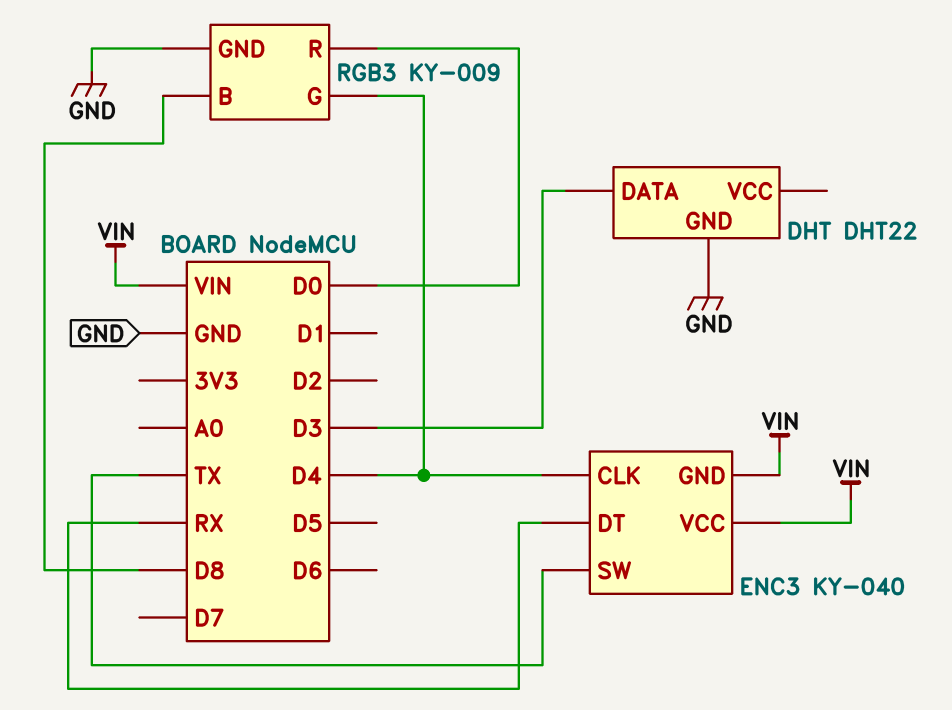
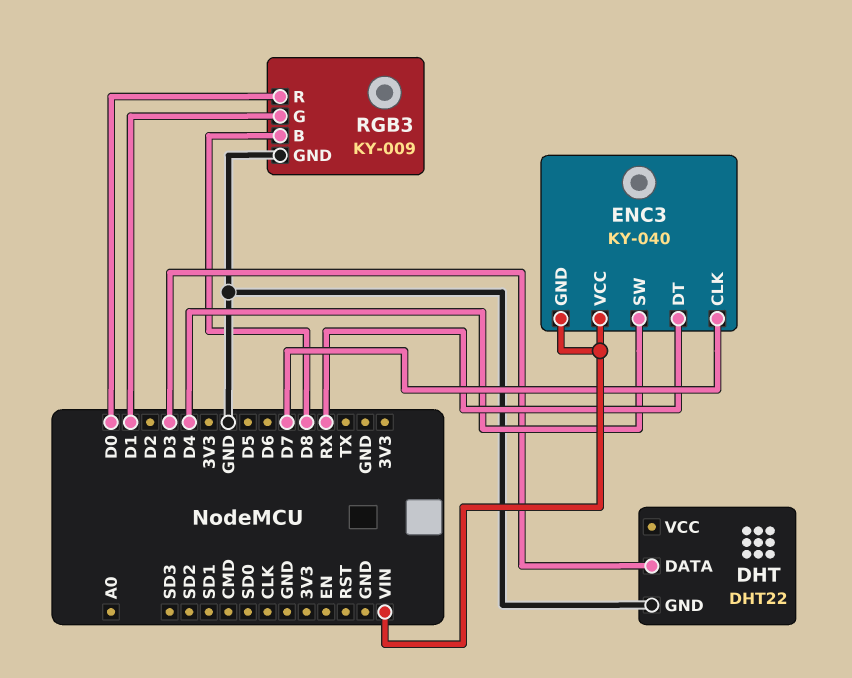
ENC3 pin CLK: D4 -> D7
ENC3 pin SW: TX -> D4
RGB3 pin G: D4 -> D1

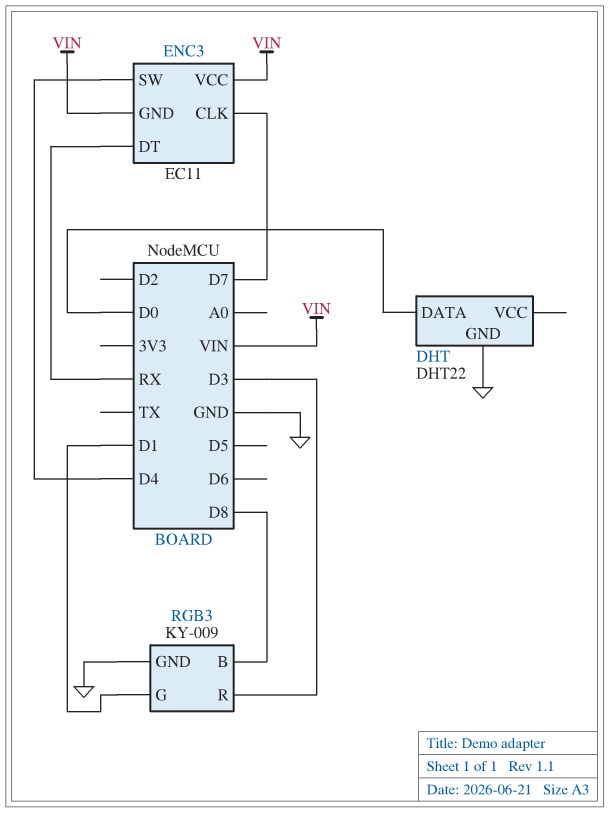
DHT pin DATA: D3 -> D0
ENC3: KY-040 -> EC11
RGB3 pin R: D0 -> D3

